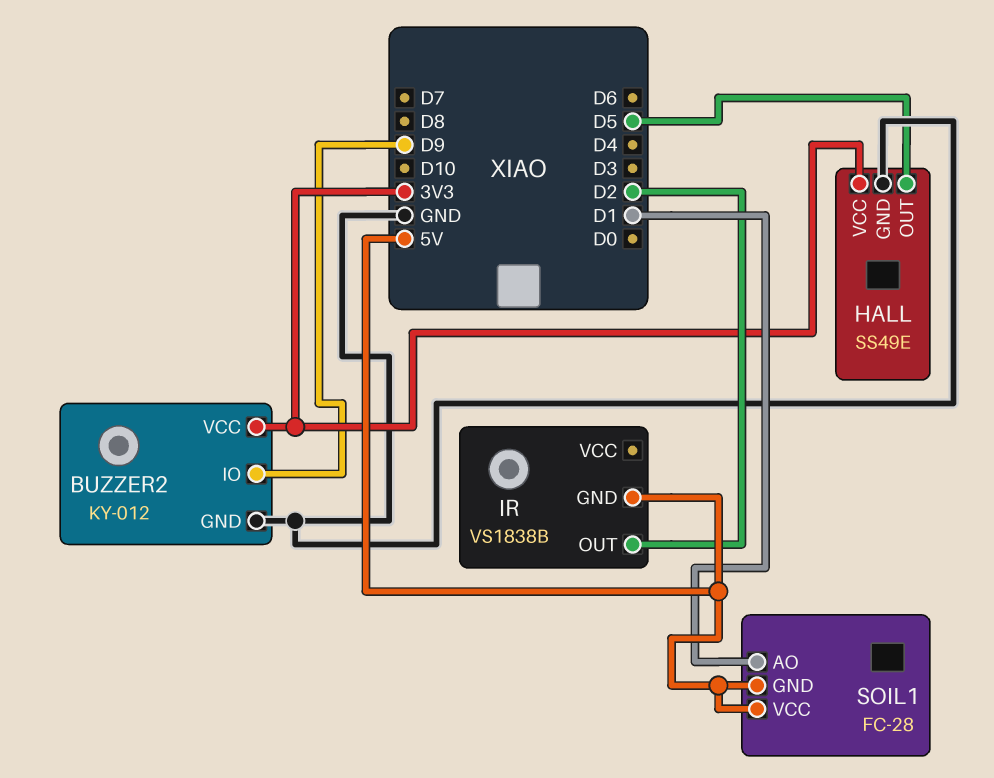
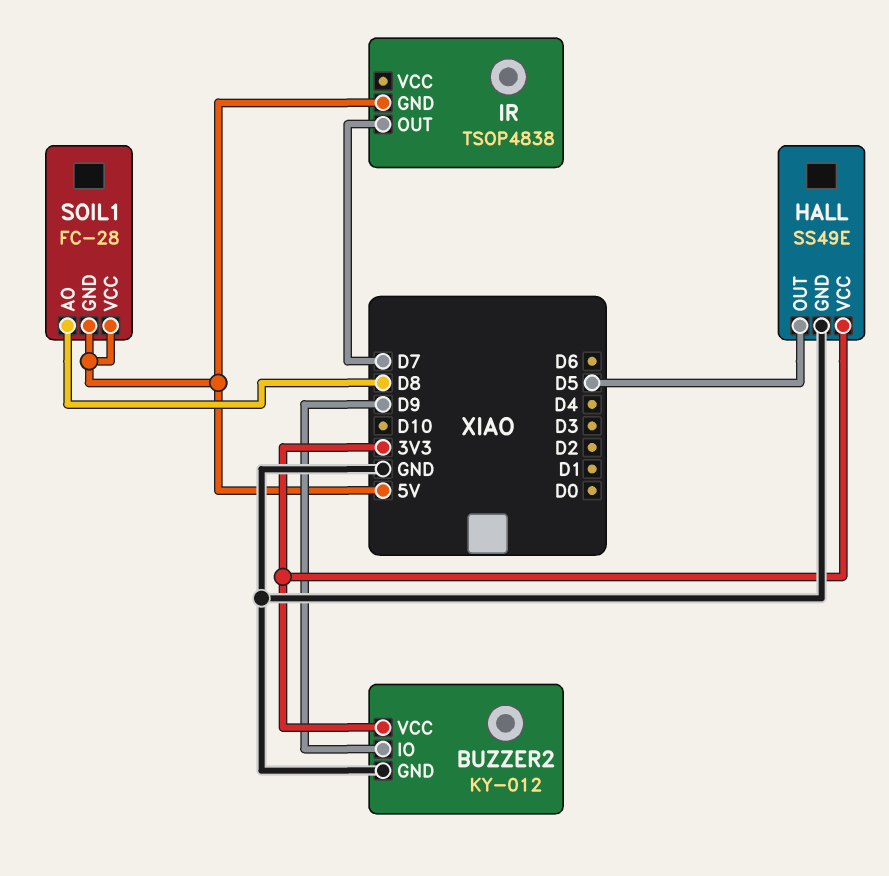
IR: VS1838B -> TSOP4838
IR pin OUT: D2 -> D7
SOIL1 pin AO: D1 -> D8

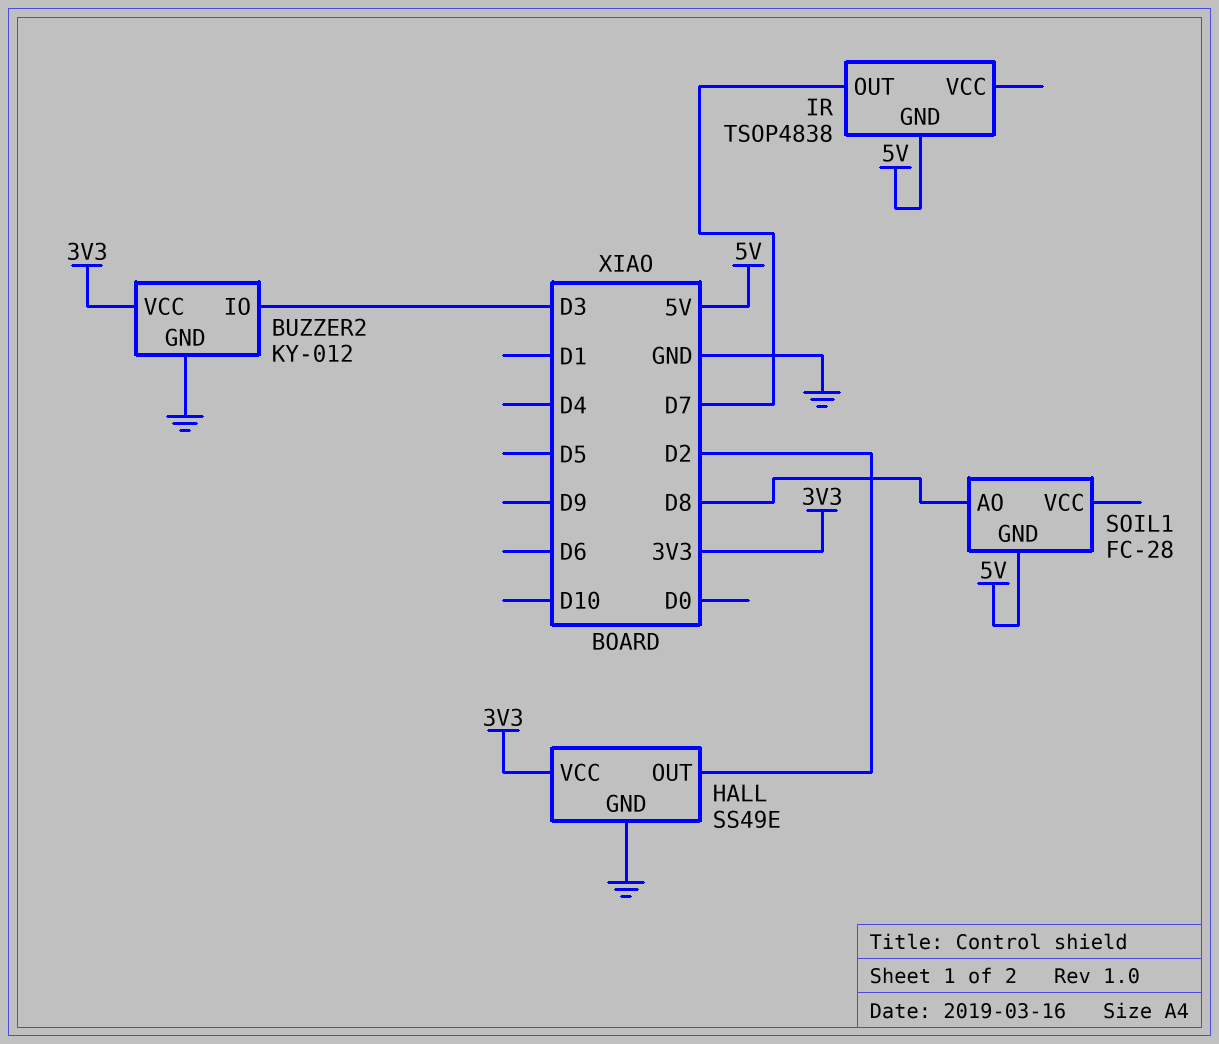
BUZZER2 pin IO: D9 -> D3
HALL pin OUT: D5 -> D2
SOIL1 pin VCC: 5V -> none

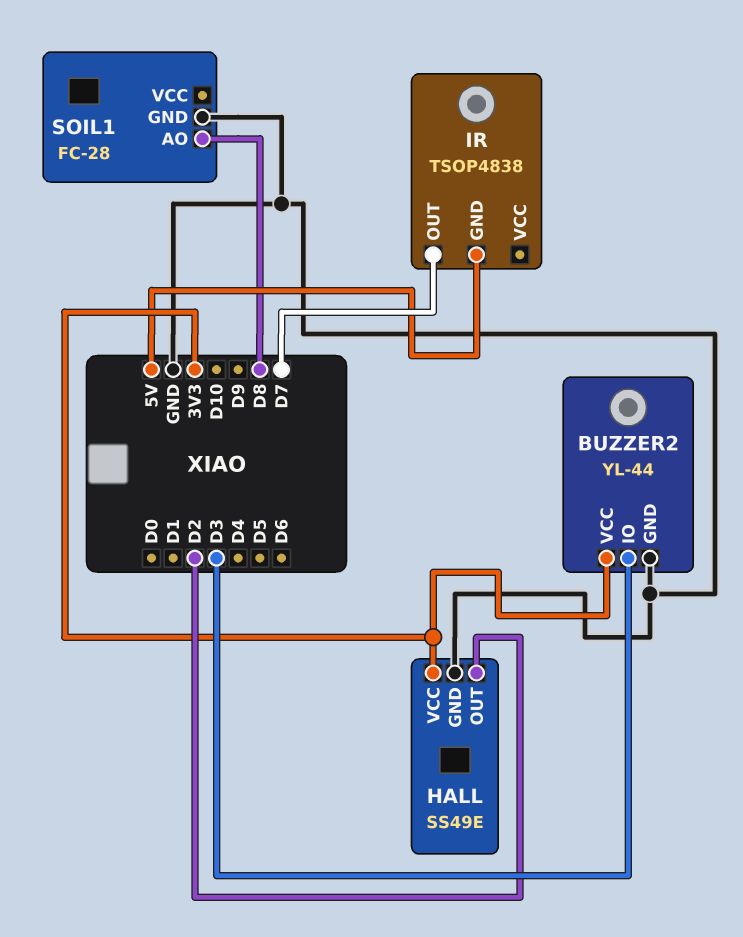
BUZZER2: KY-012 -> YL-44
SOIL1 pin GND: 5V -> GND

